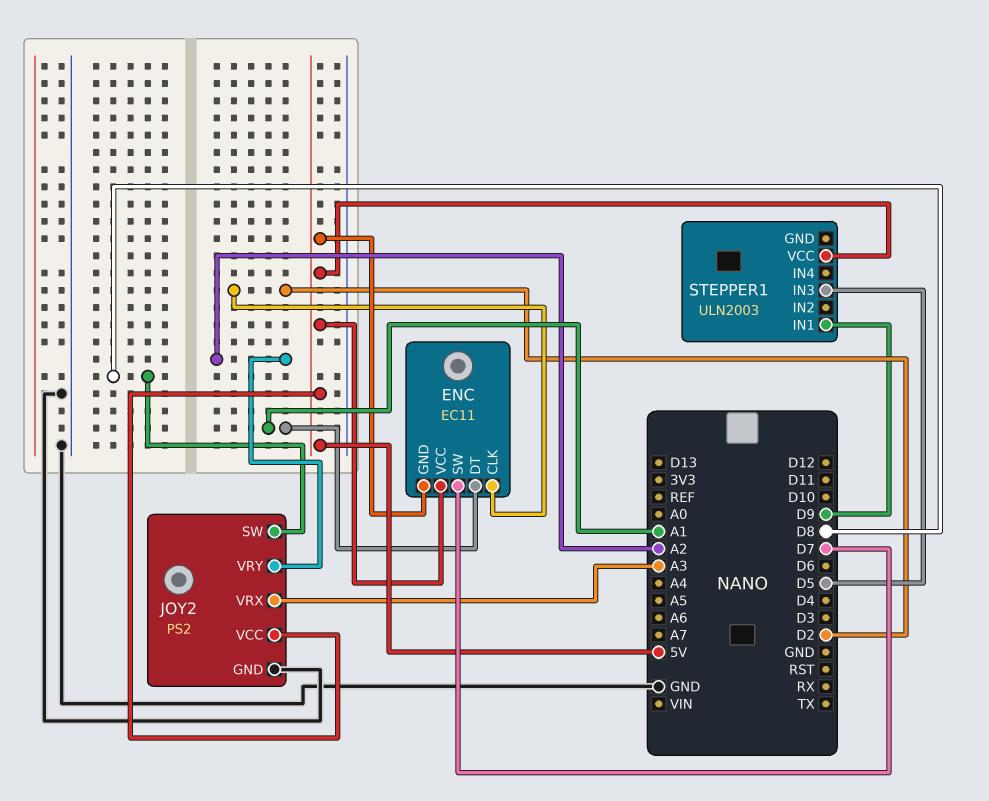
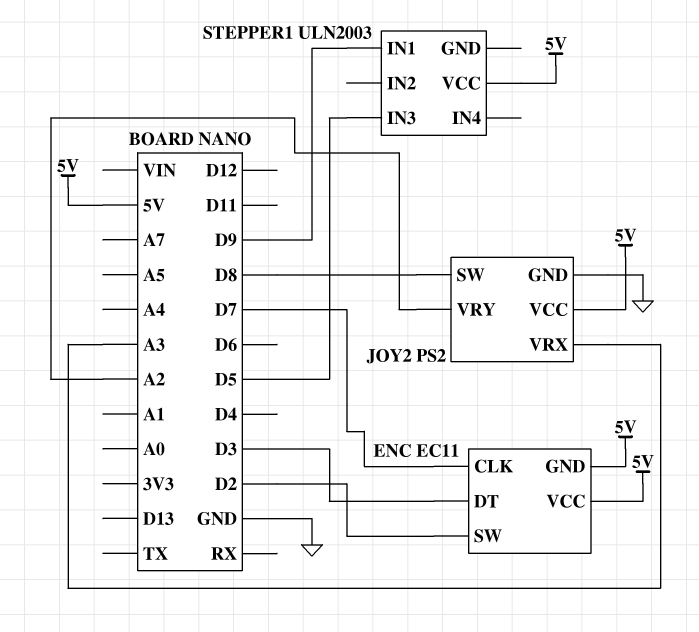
ENC pin CLK: D2 -> D7
ENC pin DT: A1 -> D3
ENC pin SW: D7 -> D2

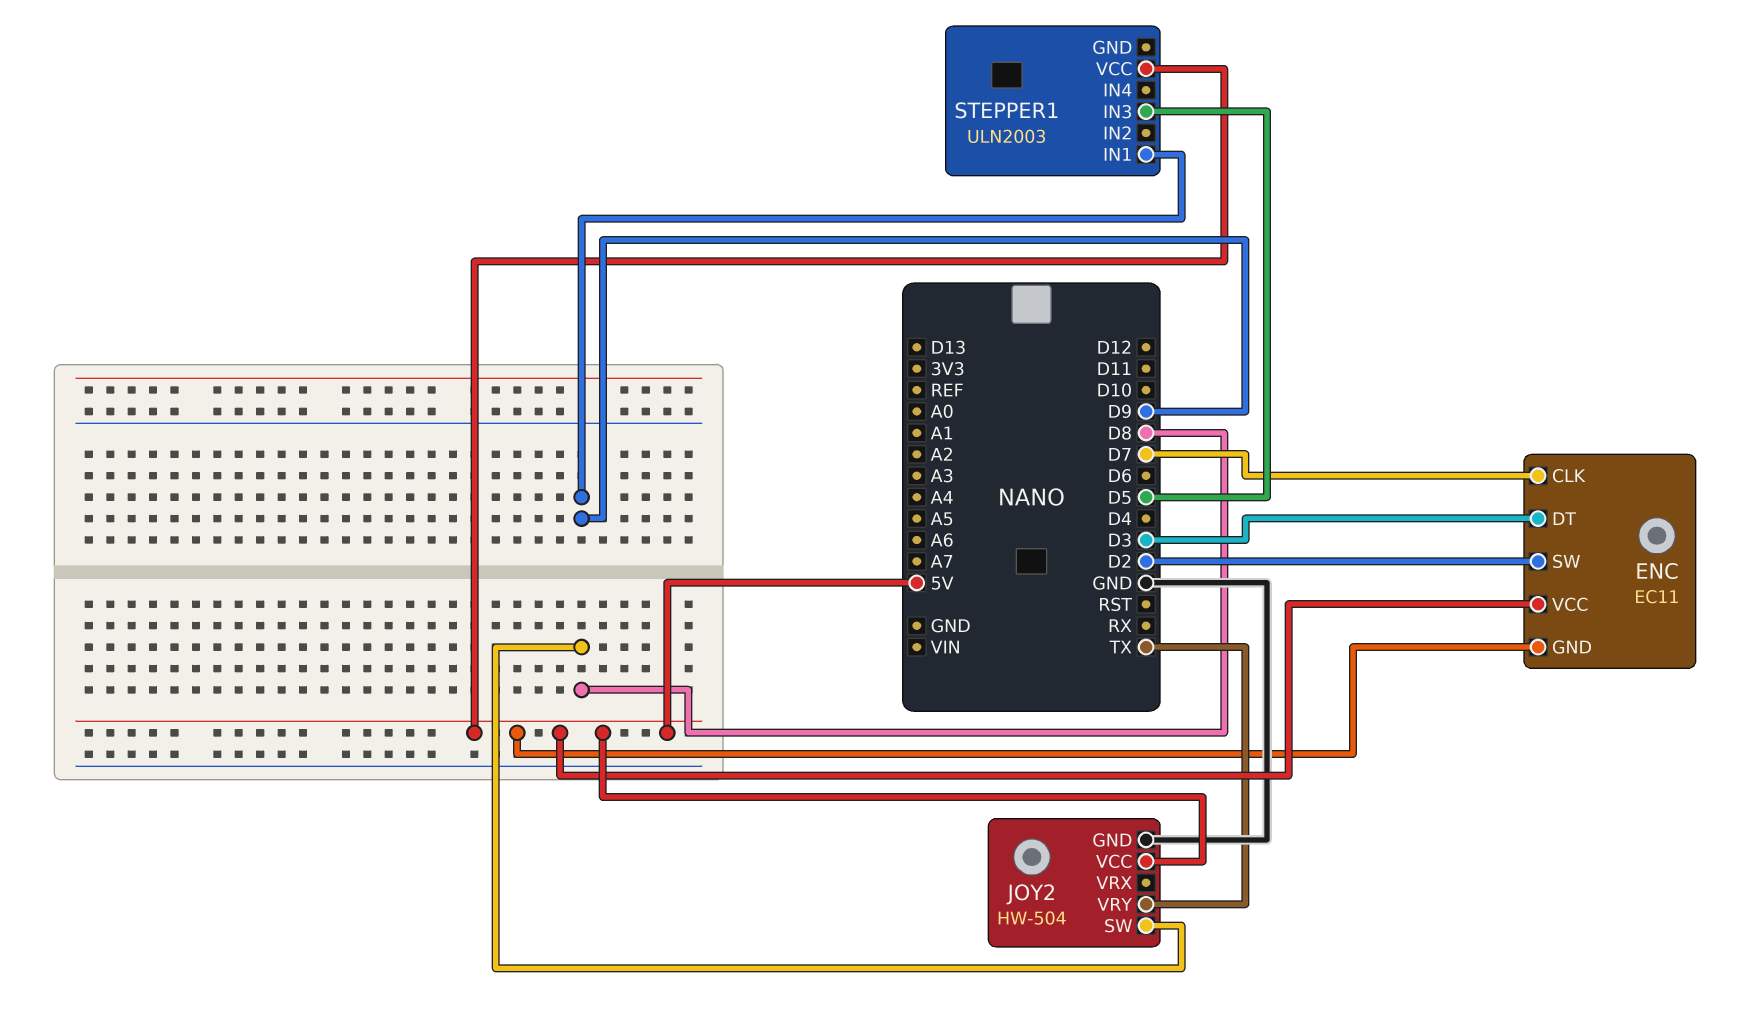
JOY2: PS2 -> HW-504
JOY2 pin VRX: A3 -> none
JOY2 pin VRY: A2 -> TX

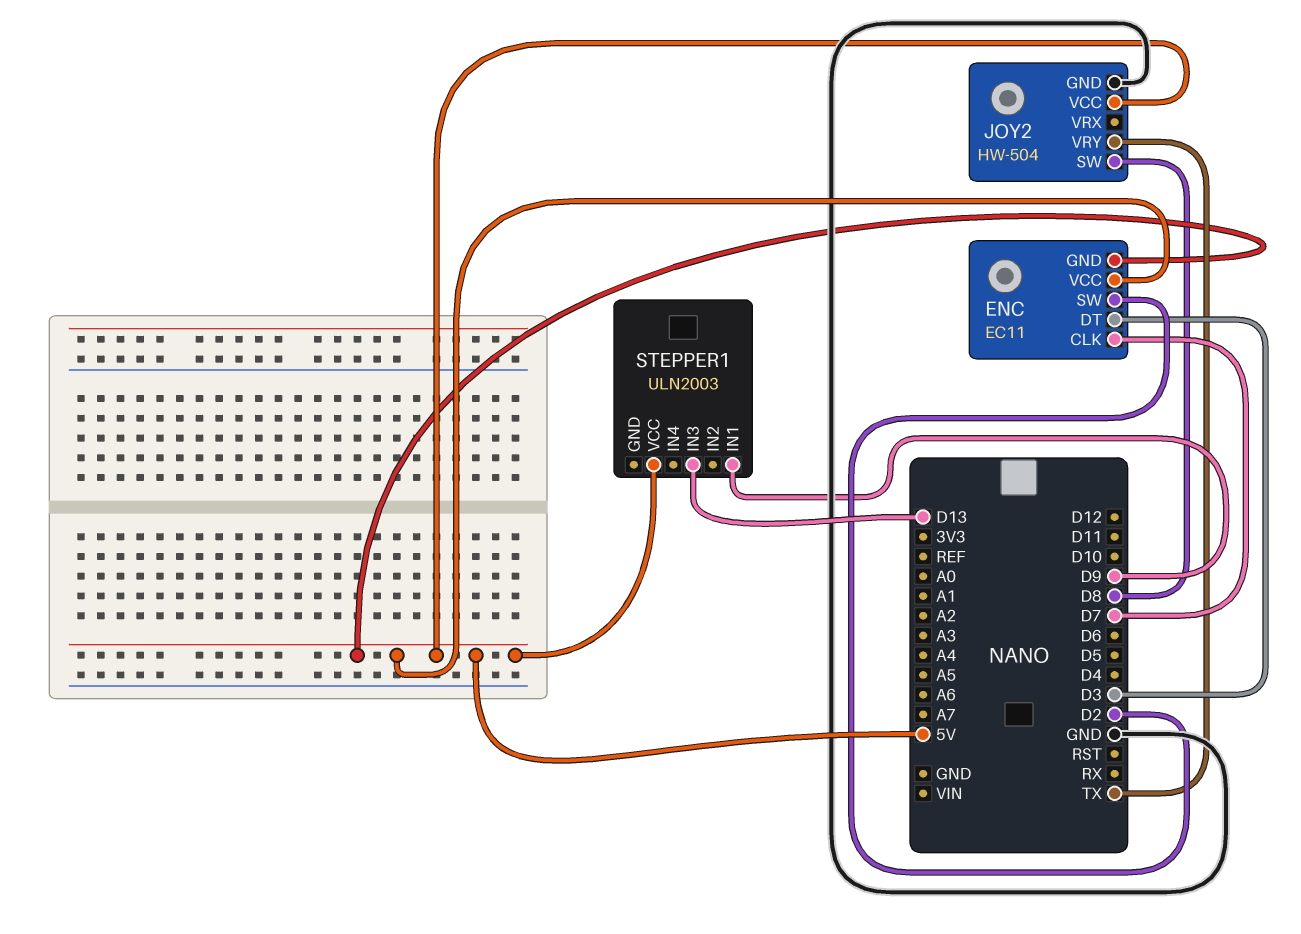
STEPPER1 pin IN3: D5 -> D13

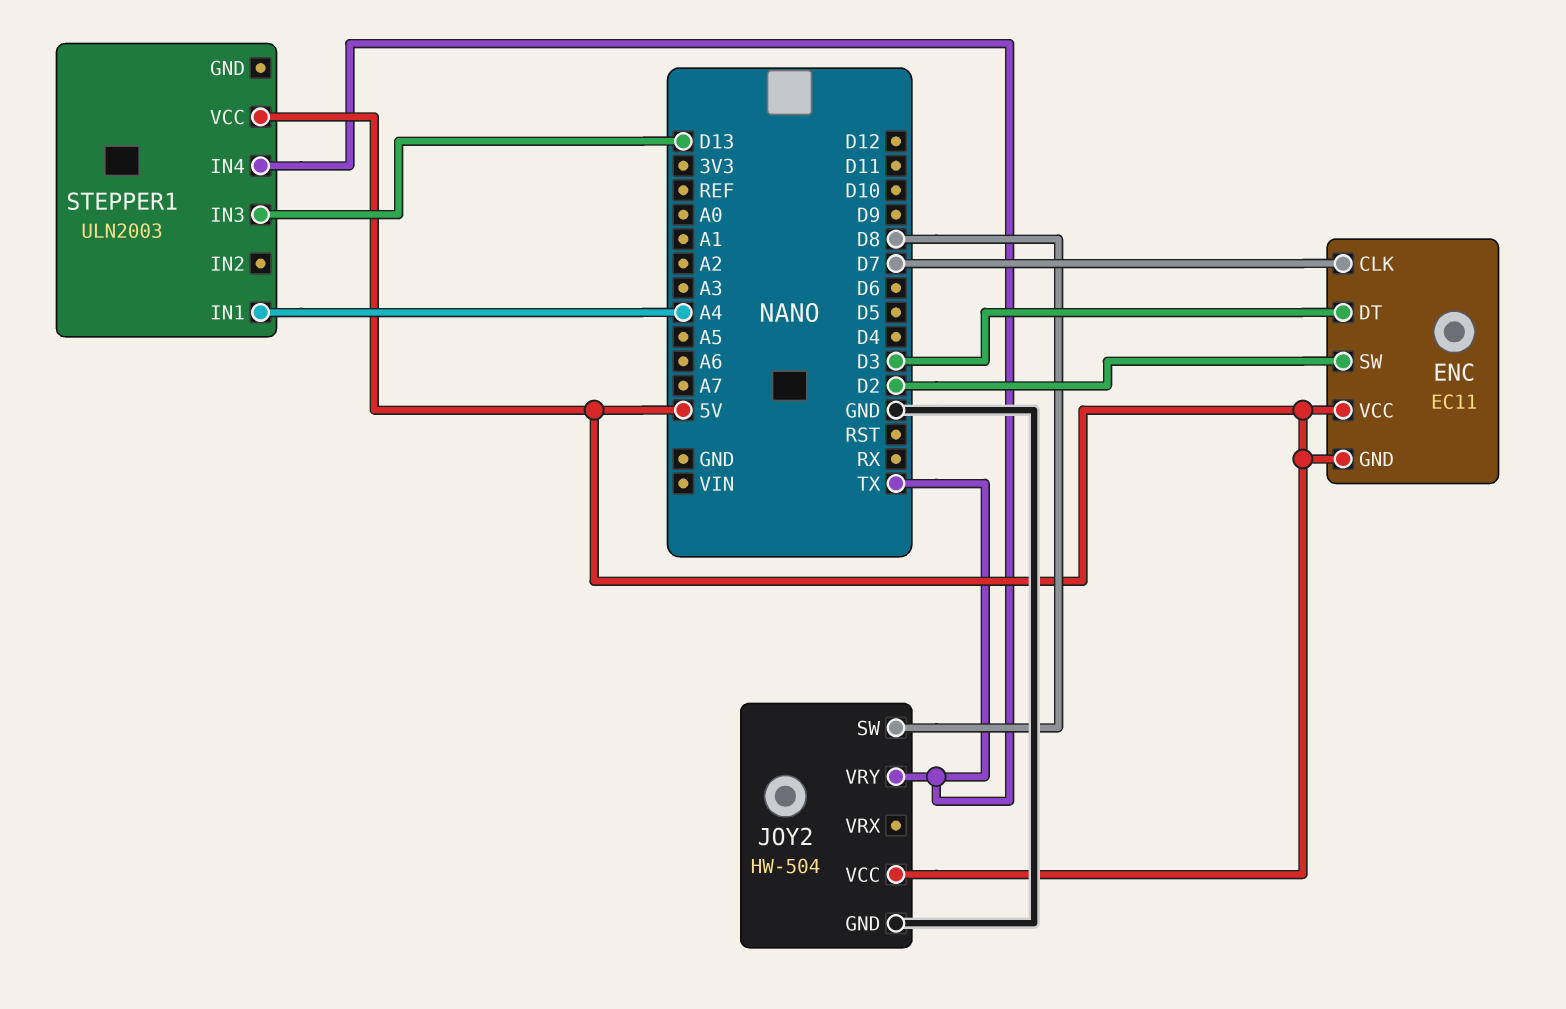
STEPPER1 pin IN1: D9 -> A4
STEPPER1 pin IN4: none -> TX

